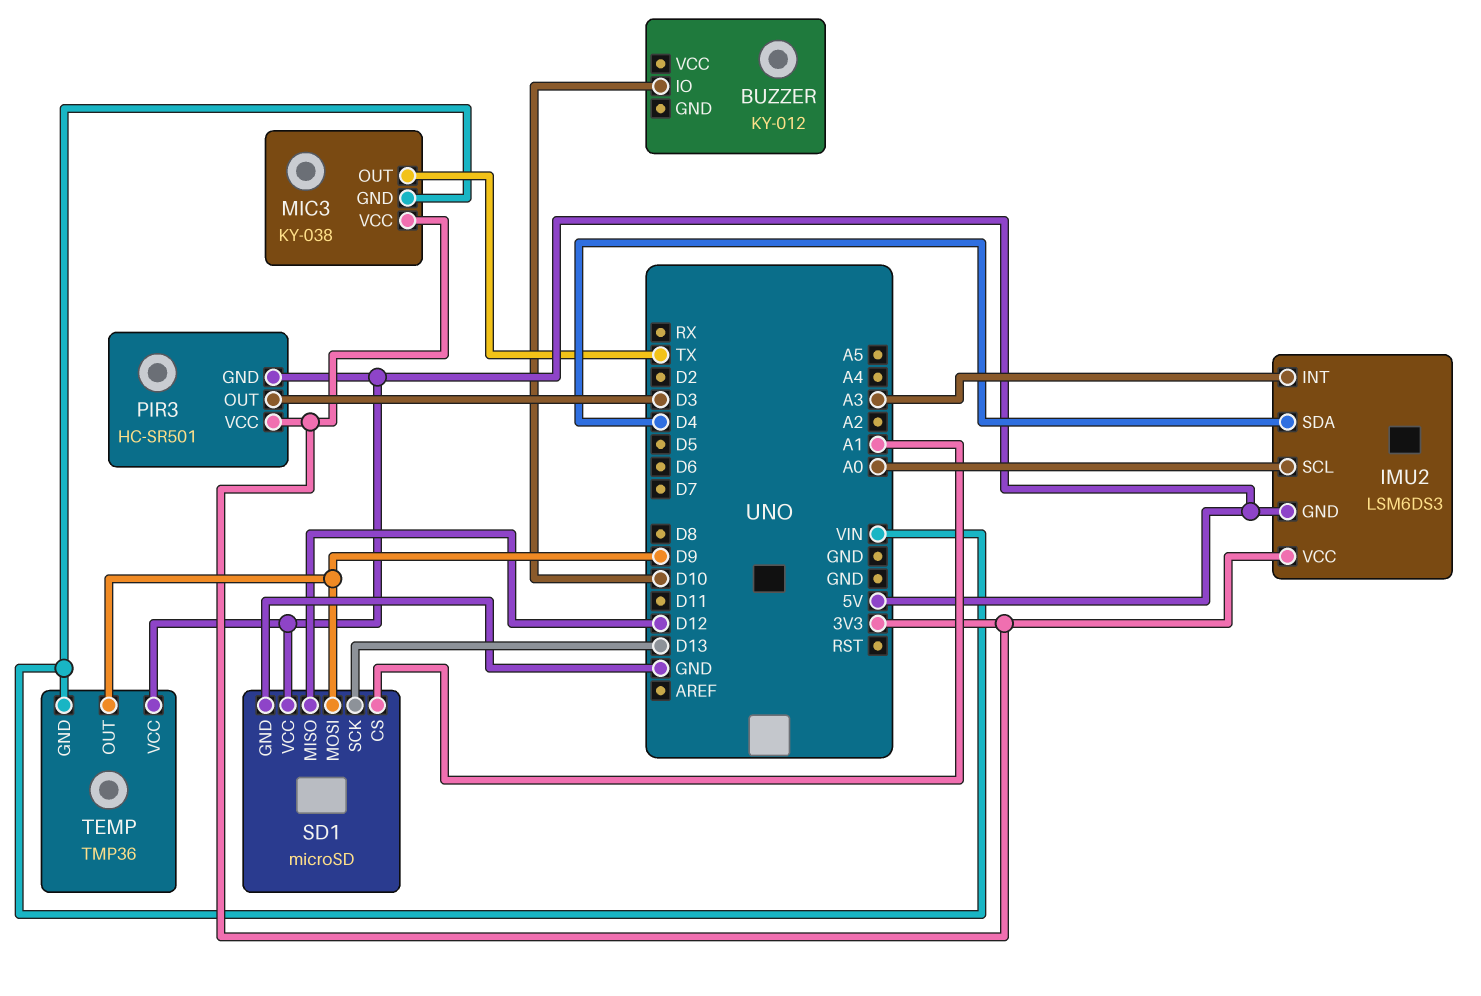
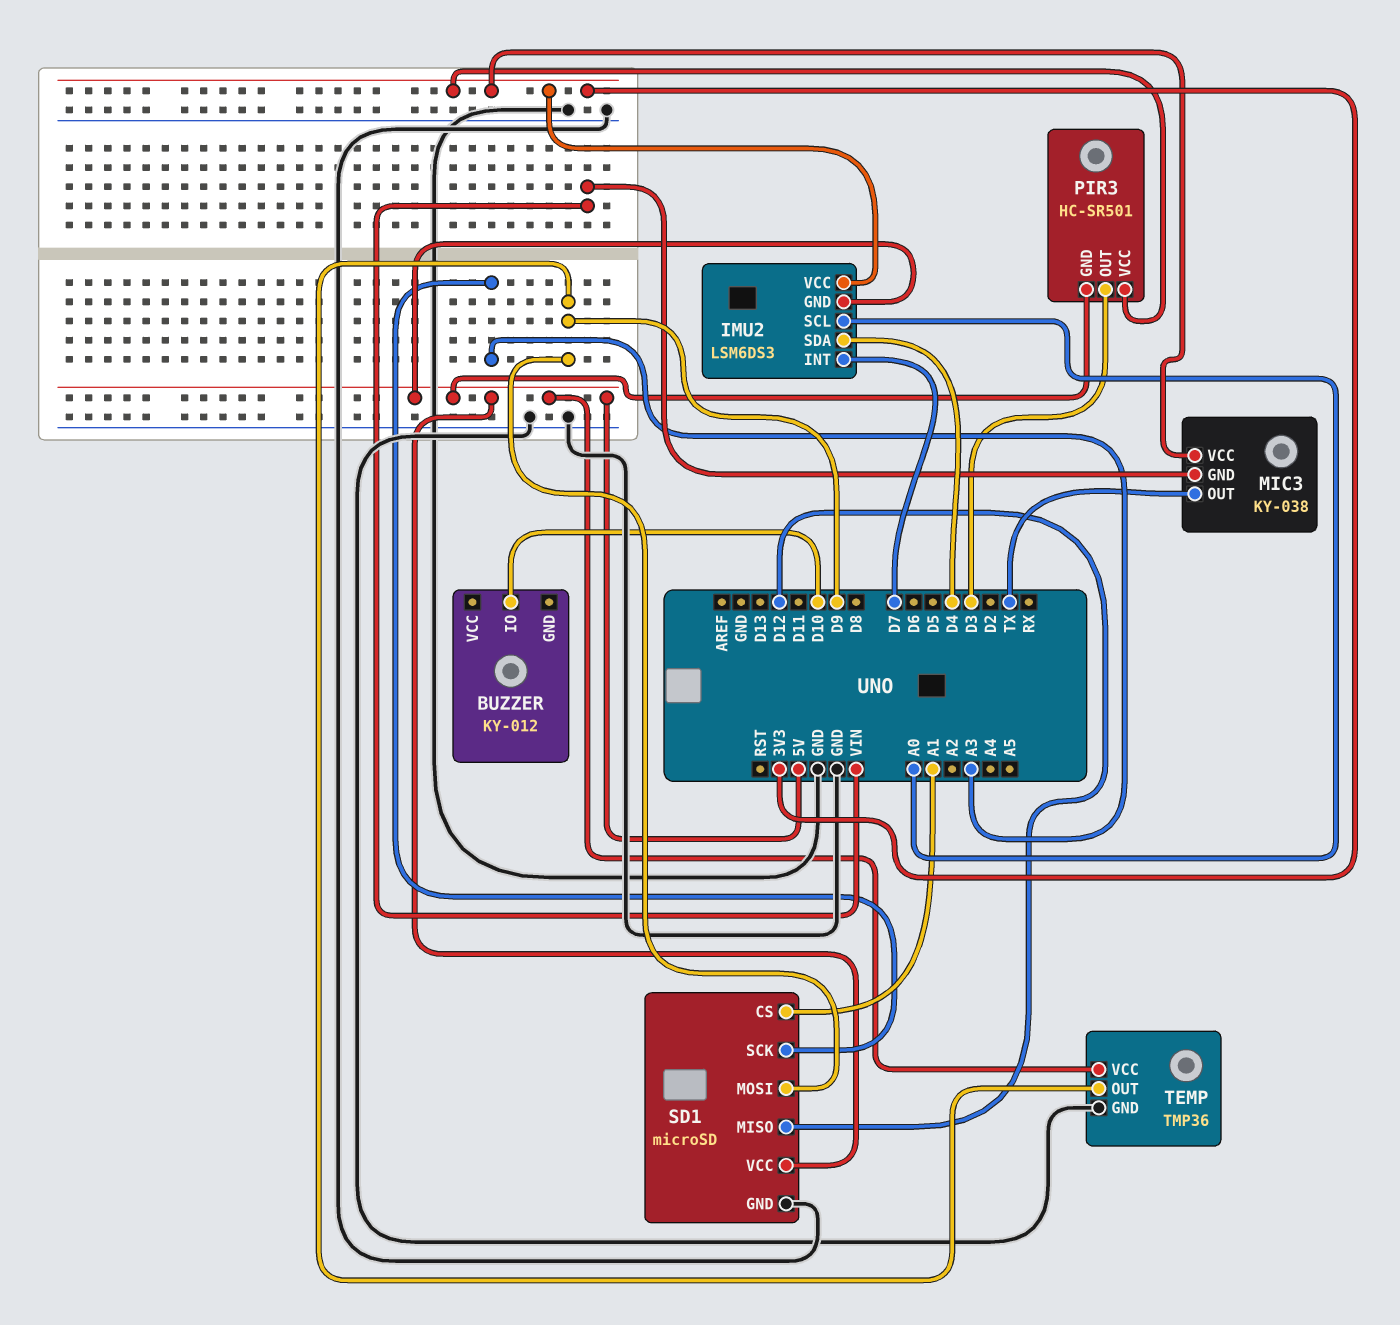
IMU2 pin INT: A3 -> D7
SD1 pin SCK: D13 -> A3
TEMP pin GND: VIN -> GND

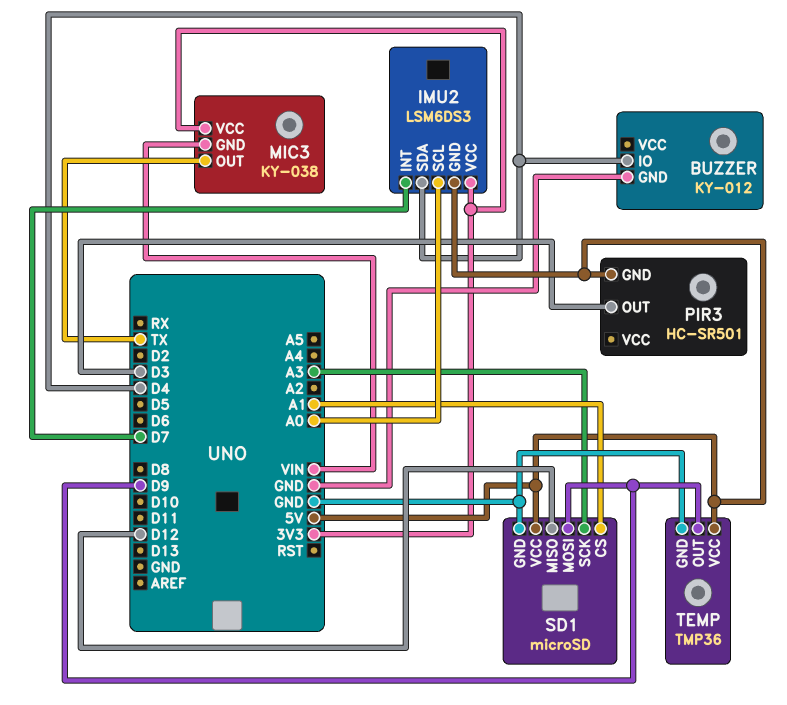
BUZZER pin GND: none -> GND
BUZZER pin IO: D10 -> D4
PIR3 pin VCC: 3V3 -> none

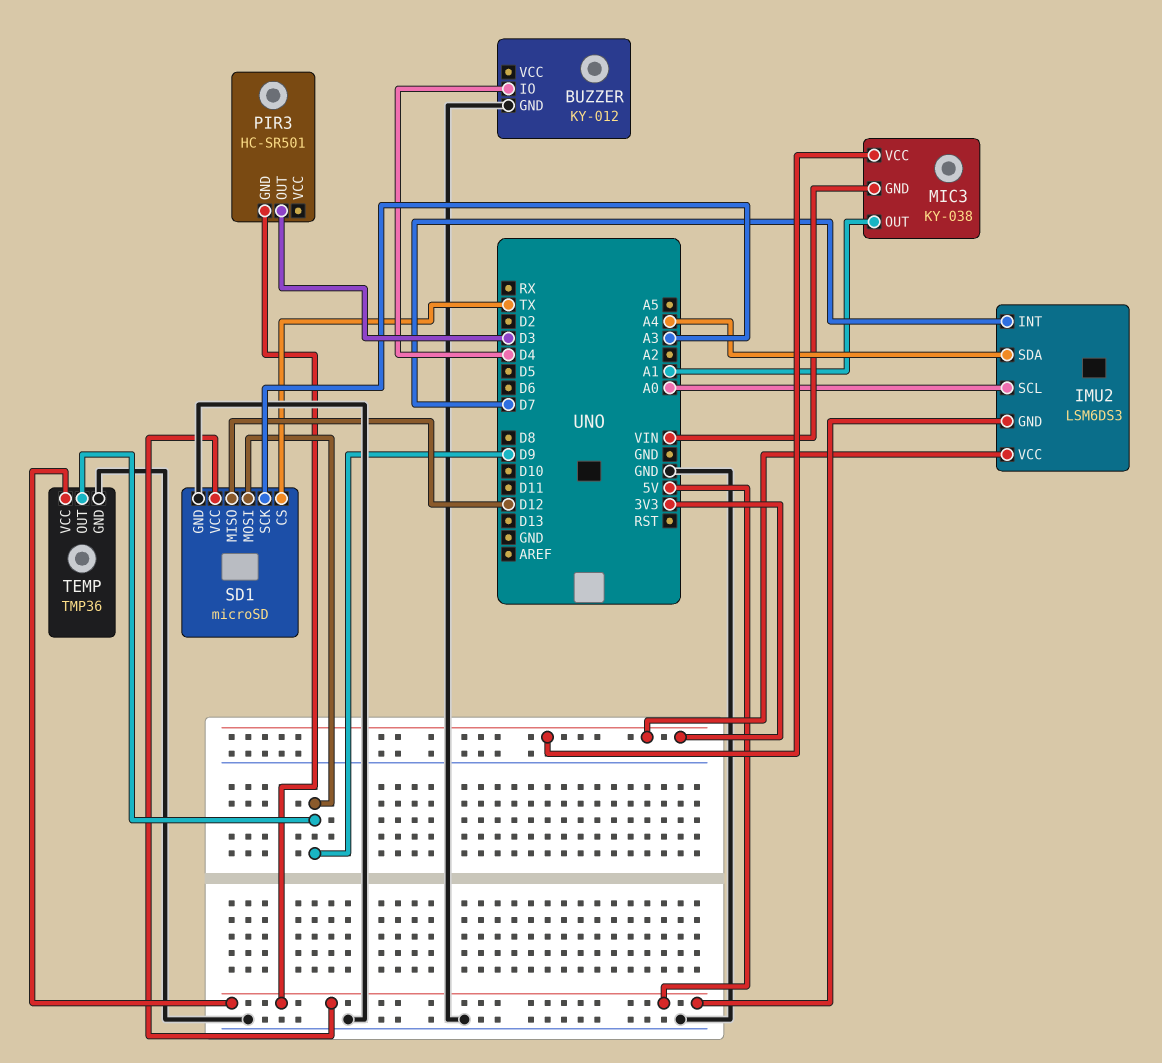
IMU2 pin SDA: D4 -> A4
MIC3 pin OUT: TX -> A1
SD1 pin CS: A1 -> TX

